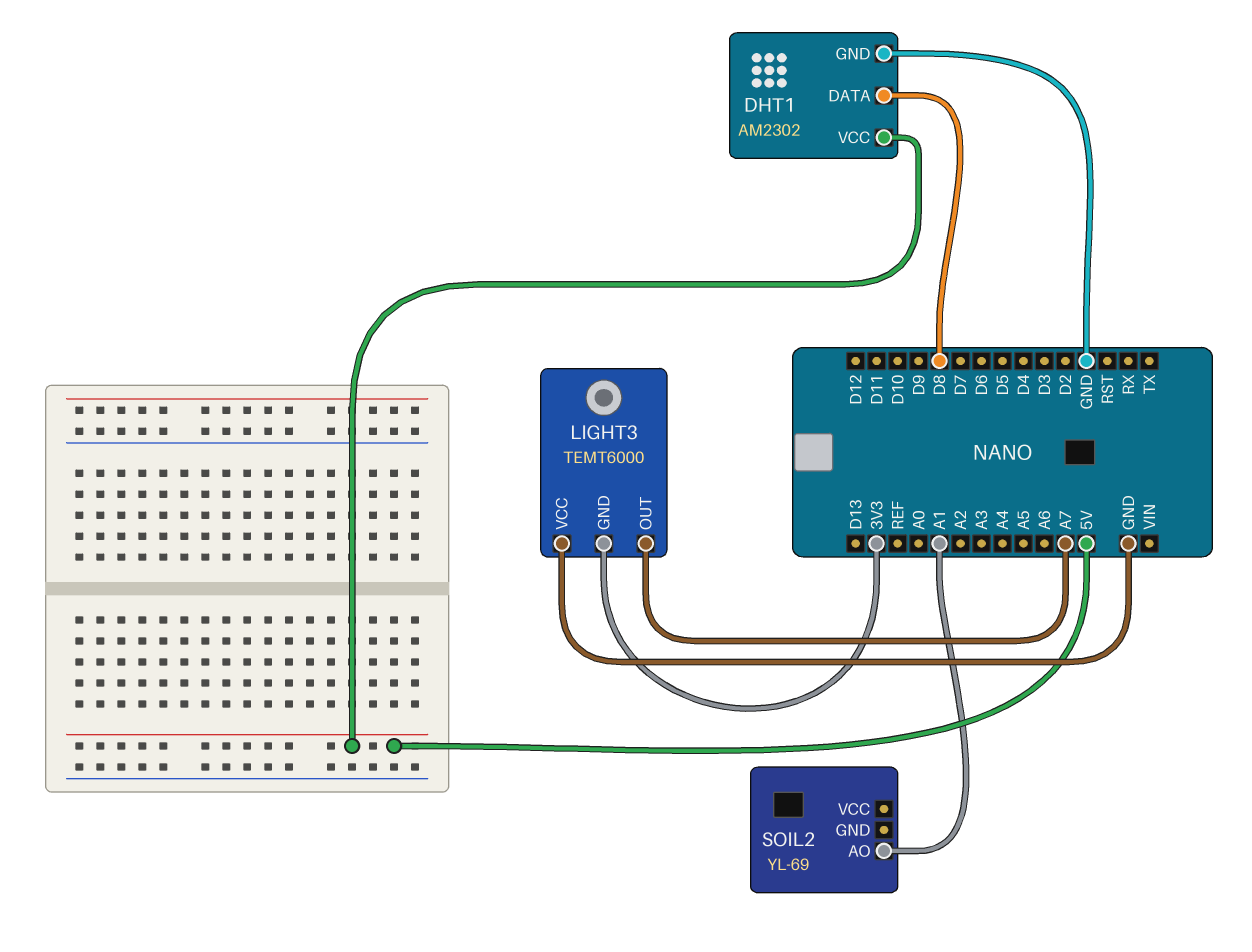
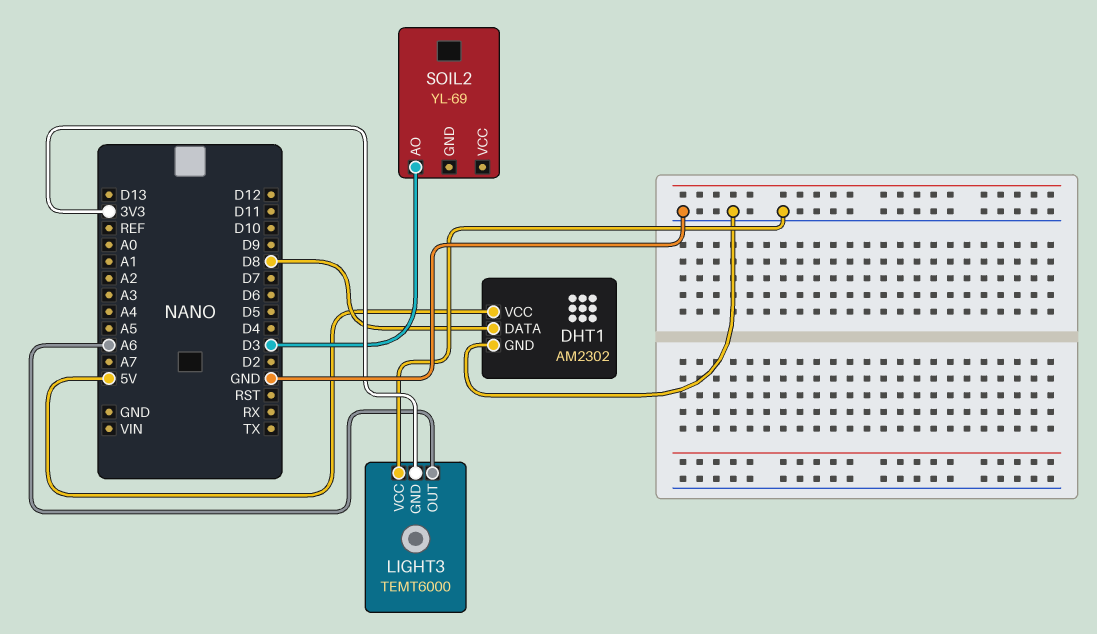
LIGHT3 pin OUT: A7 -> A6
SOIL2 pin AO: A1 -> D3

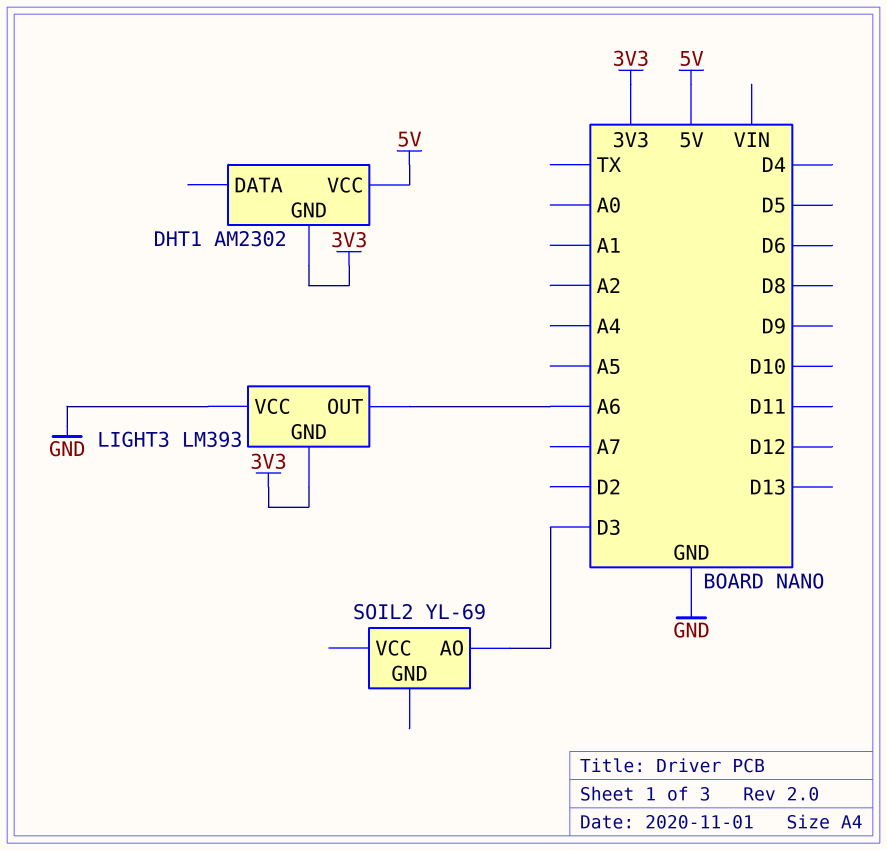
DHT1 pin DATA: D8 -> none
DHT1 pin GND: GND -> 3V3
LIGHT3: TEMT6000 -> LM393

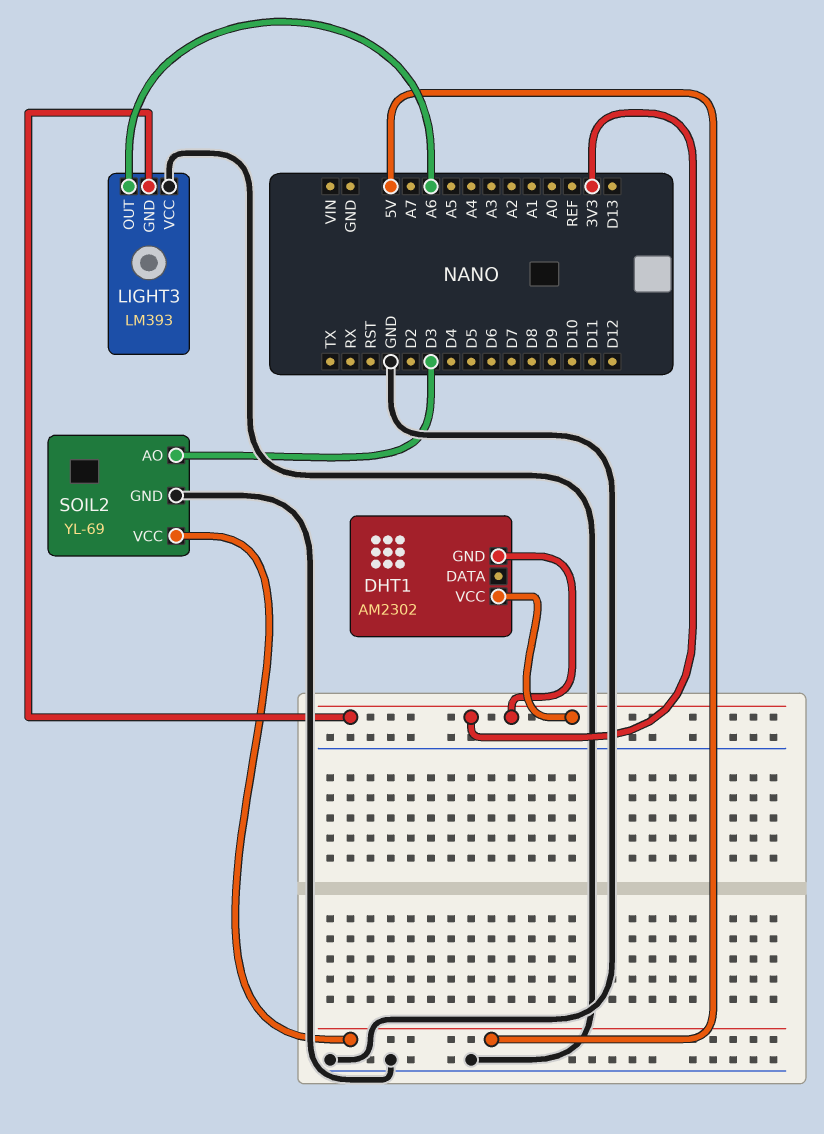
DHT1 pin VCC: 5V -> 3V3
SOIL2 pin GND: none -> GND
SOIL2 pin VCC: none -> 5V

